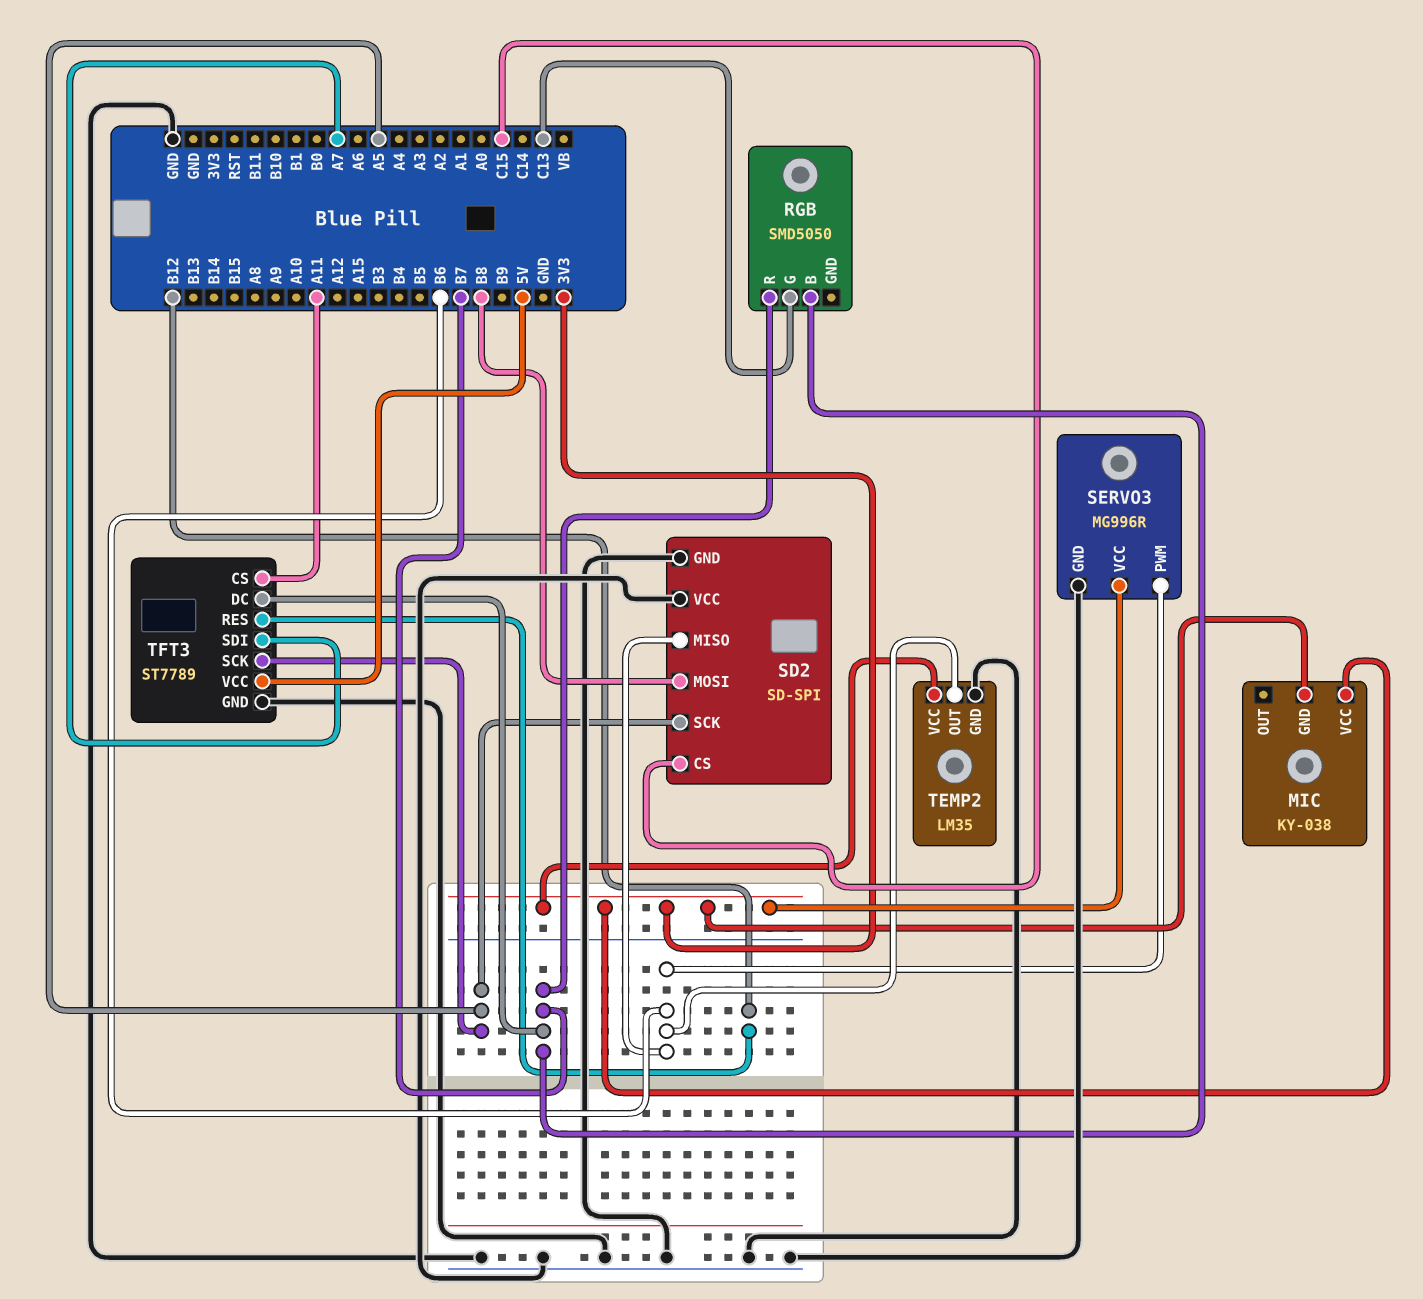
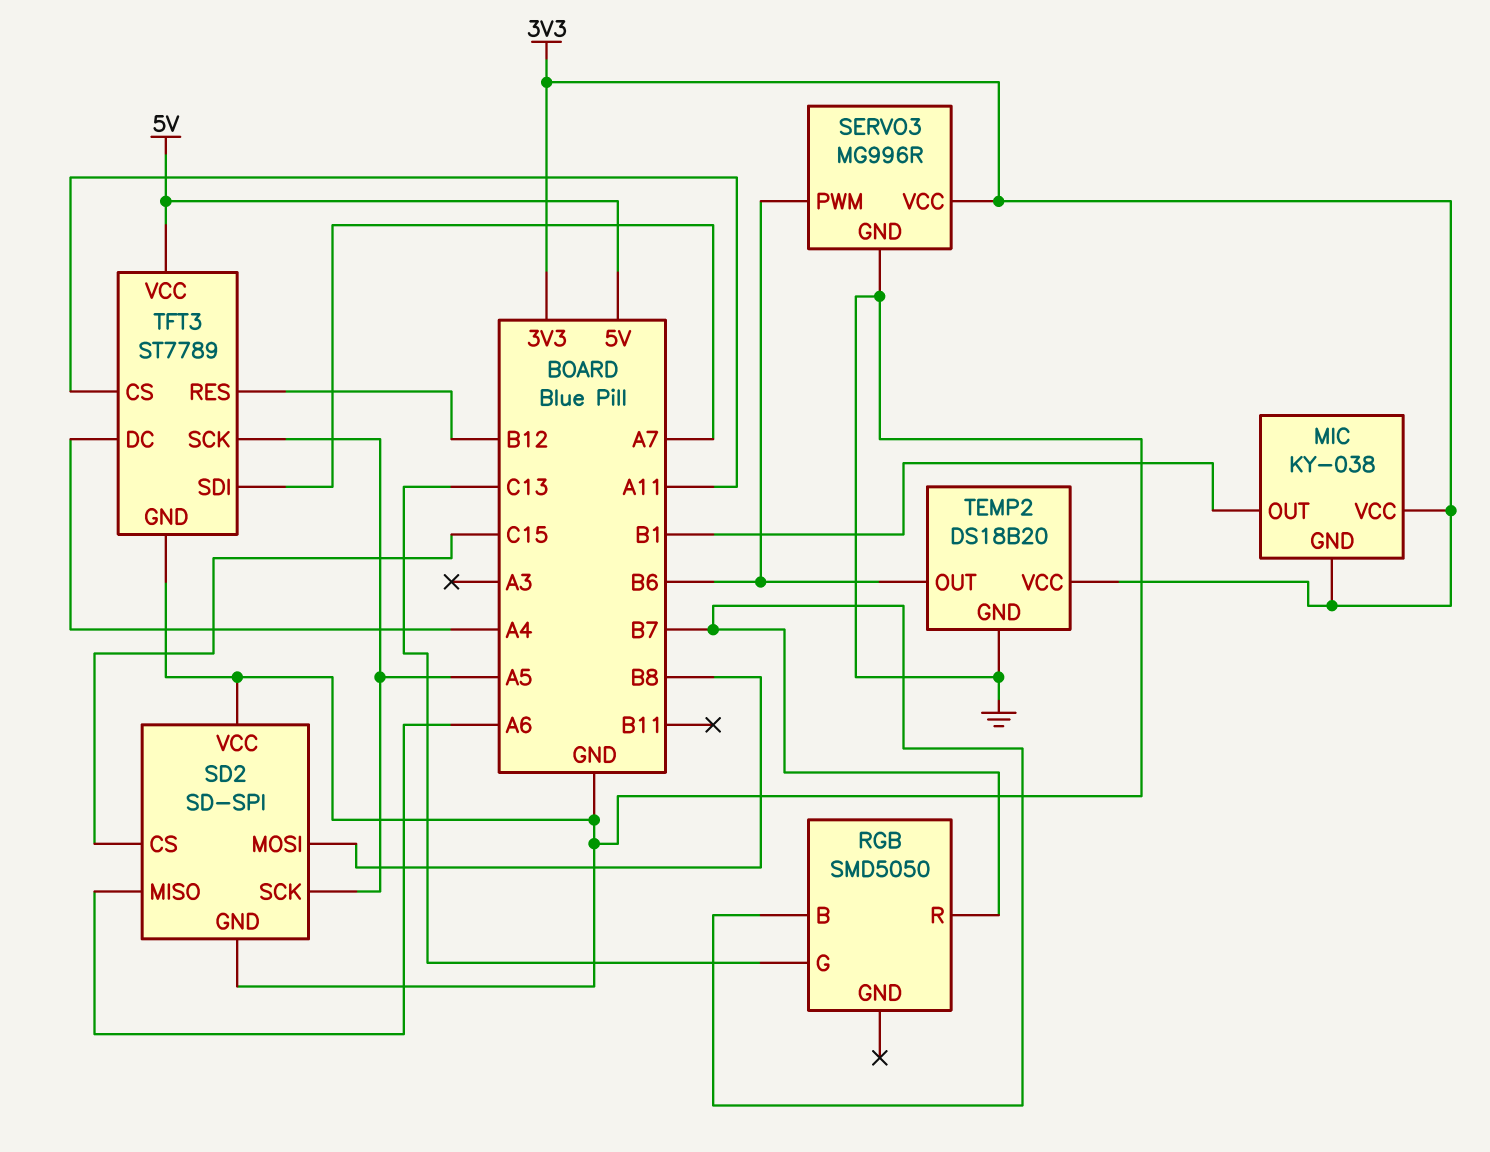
MIC pin OUT: none -> B1
SD2 pin MISO: B6 -> A6
TEMP2: LM35 -> DS18B20
TFT3 pin DC: B7 -> A4

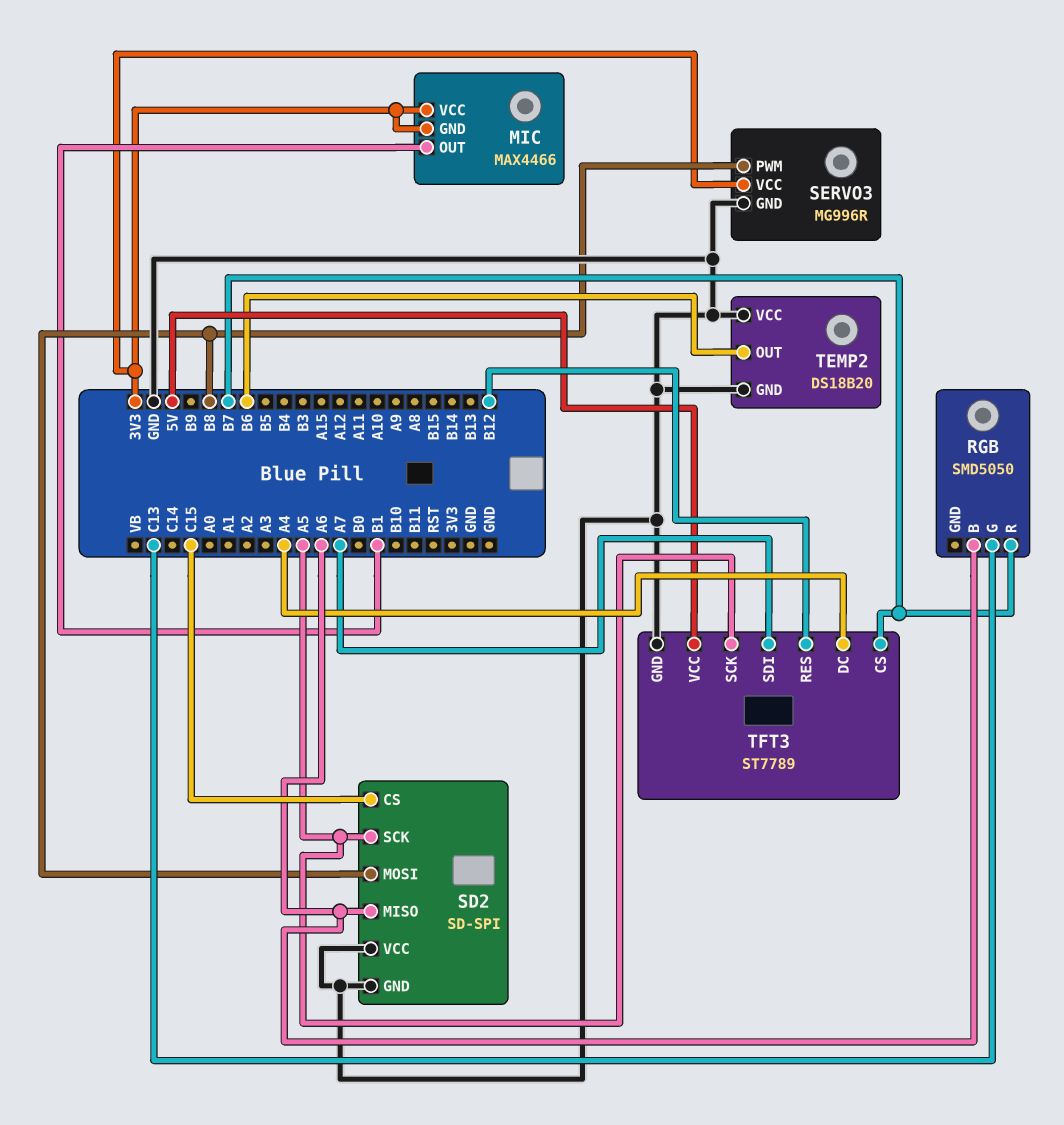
MIC: KY-038 -> MAX4466
RGB pin B: B7 -> A6
SERVO3 pin PWM: B6 -> B8
TEMP2 pin VCC: 3V3 -> GND
TFT3 pin CS: A11 -> B7

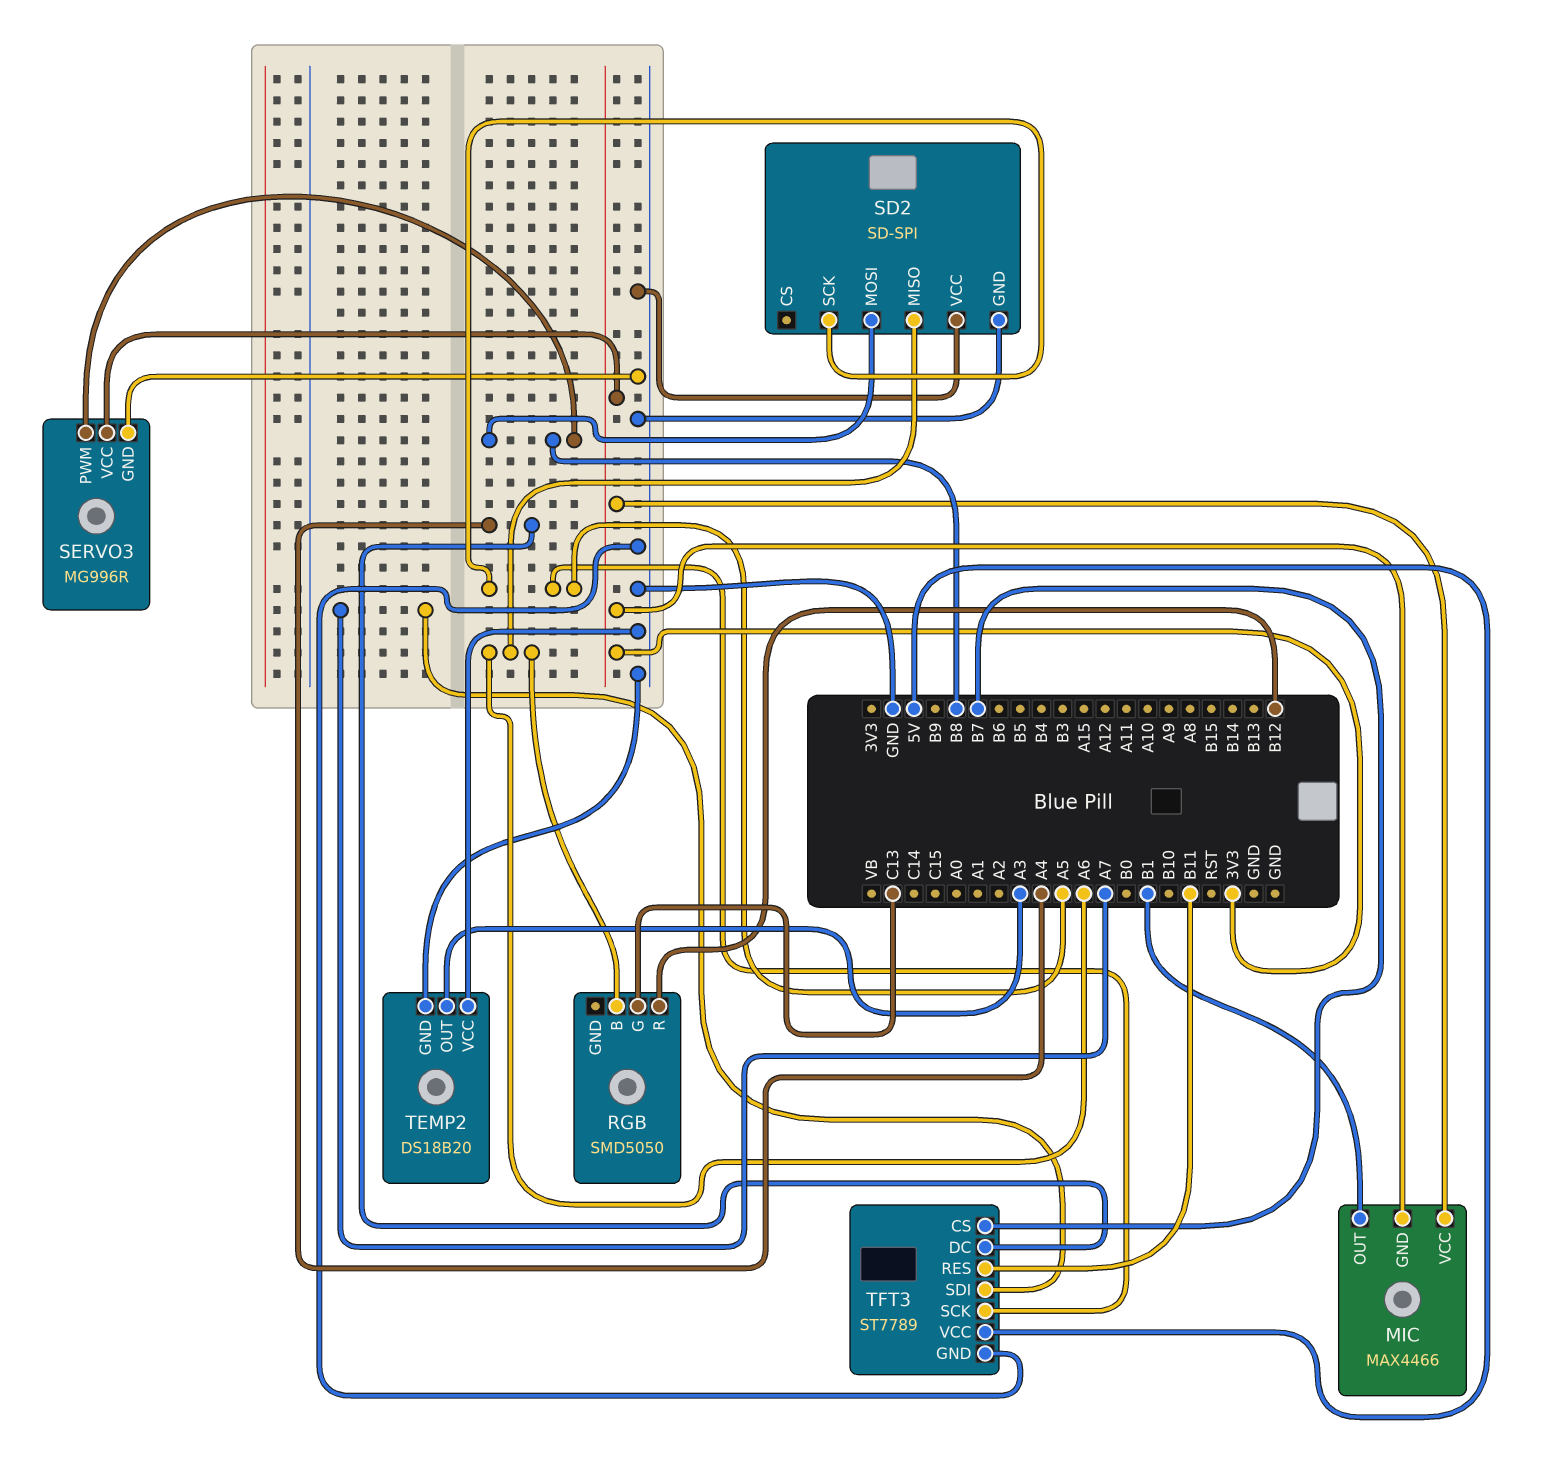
RGB pin R: B7 -> B12
SD2 pin CS: C15 -> none
TEMP2 pin OUT: B6 -> A3
TFT3 pin RES: B12 -> B11

